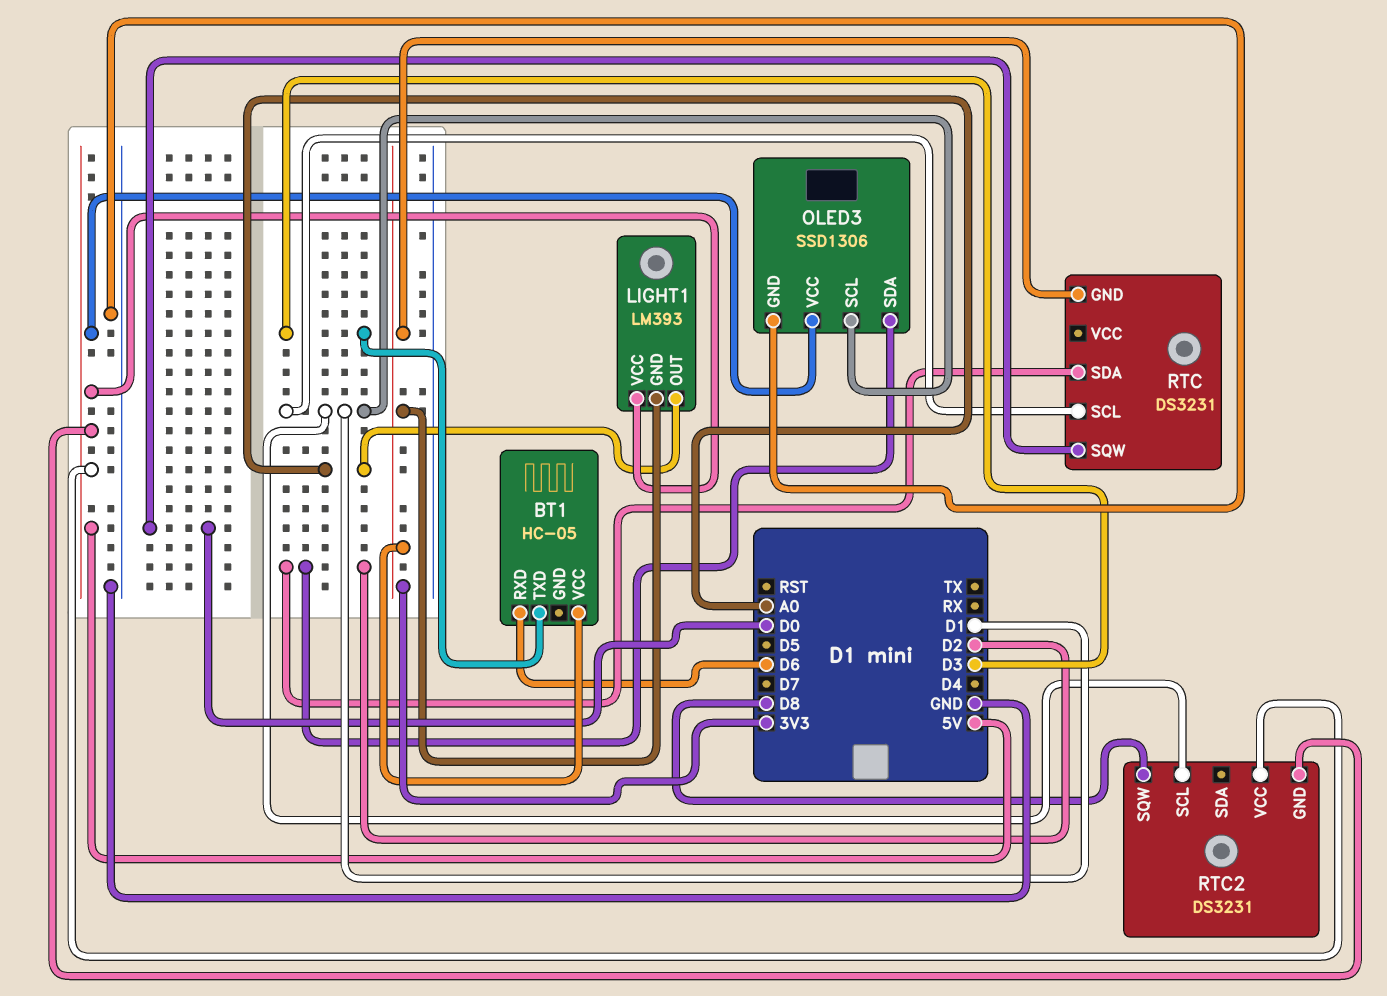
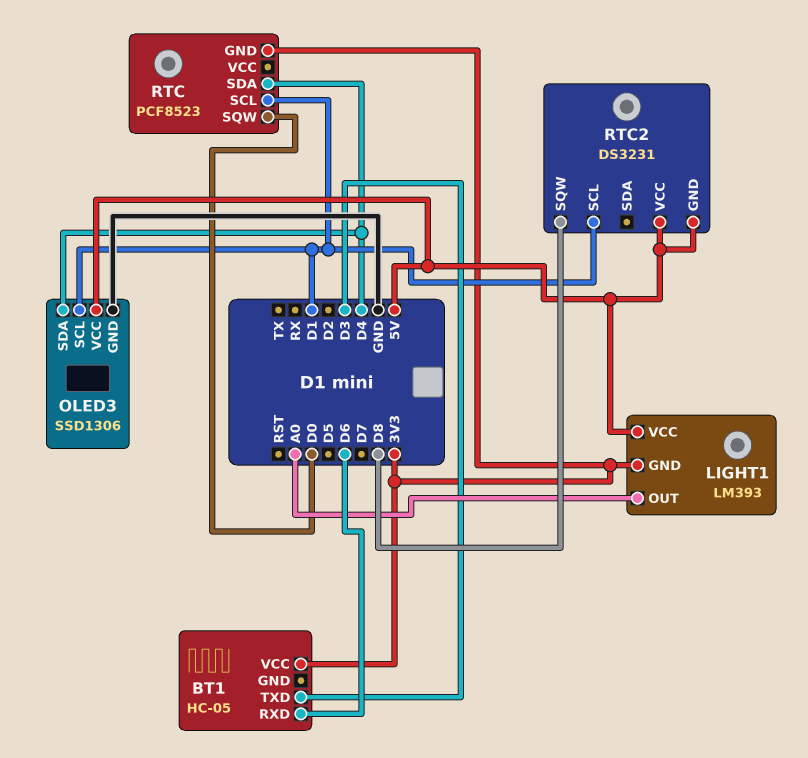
OLED3 pin SDA: D2 -> D4
RTC: DS3231 -> PCF8523
RTC pin SDA: D2 -> D4

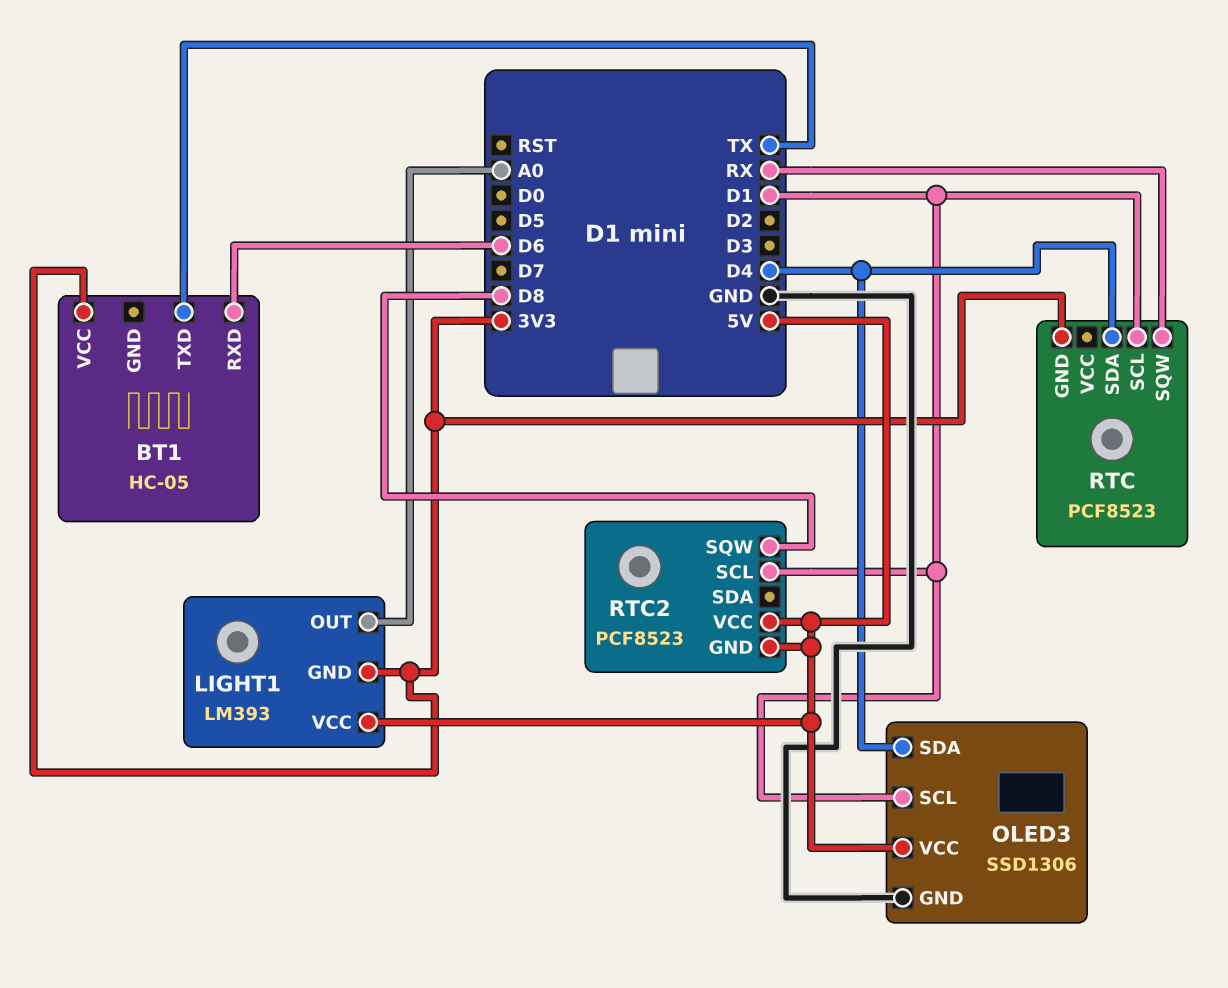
BT1 pin TXD: D3 -> TX
RTC pin SQW: D0 -> RX
RTC2: DS3231 -> PCF8523

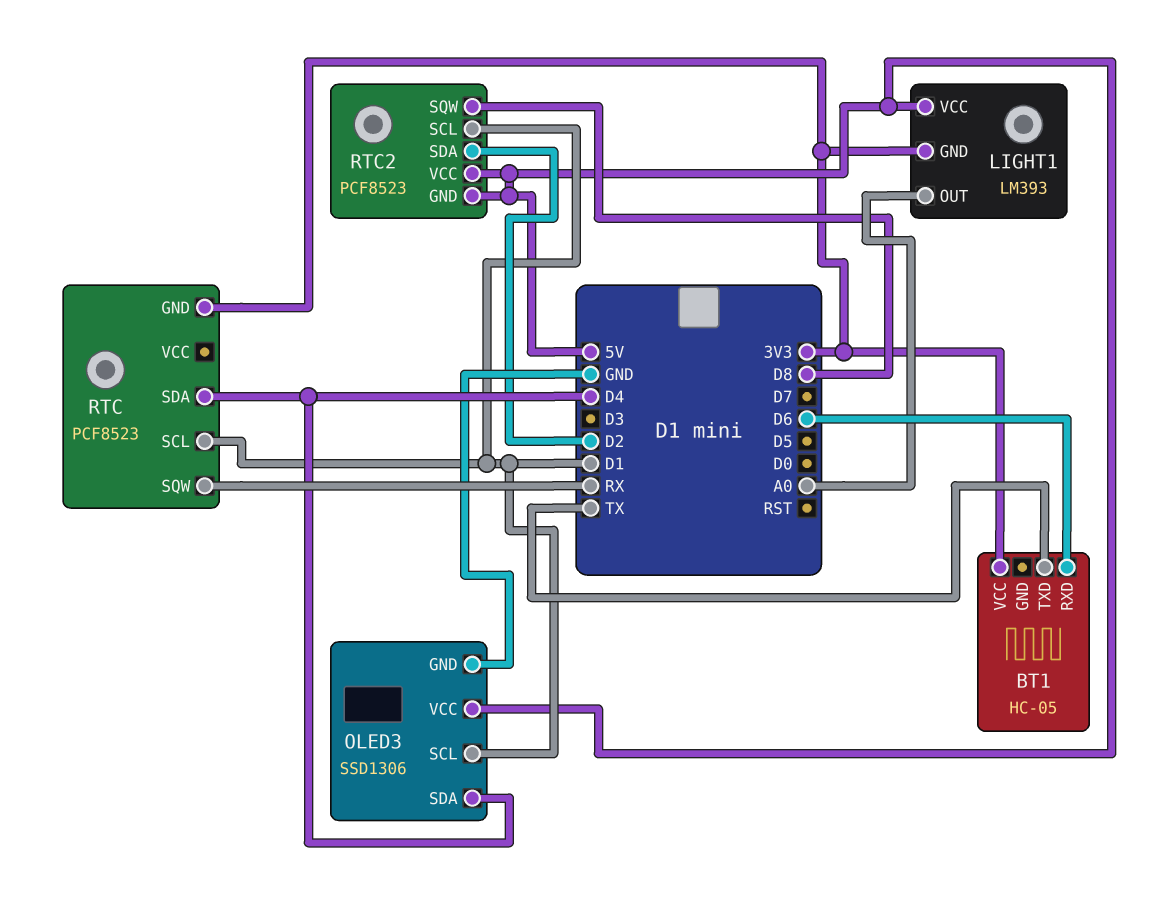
RTC2 pin SDA: none -> D2

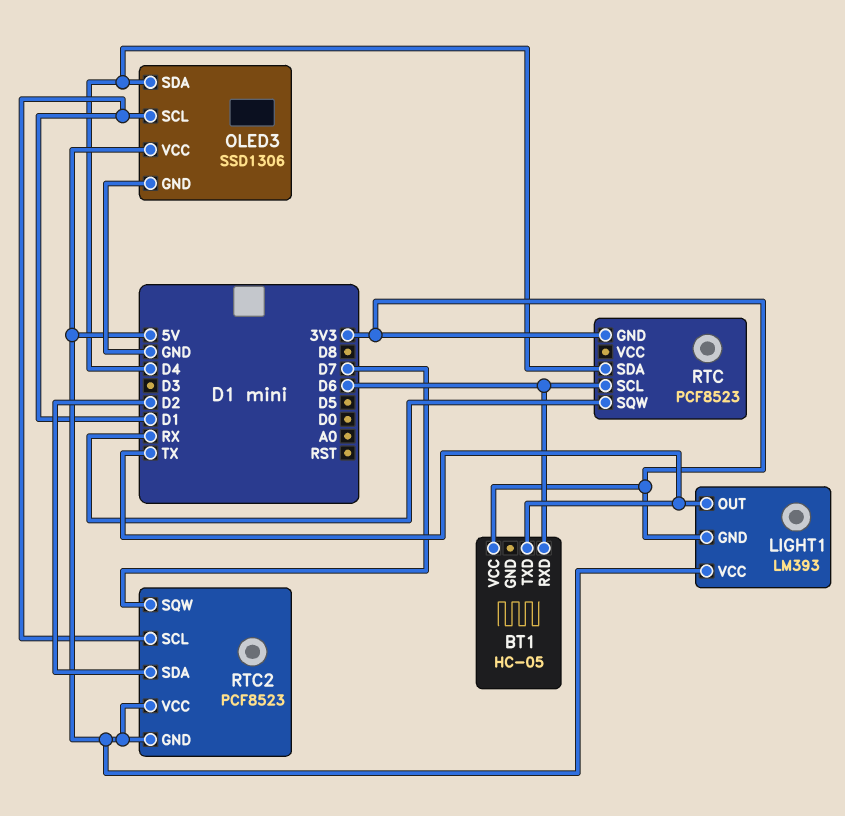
LIGHT1 pin OUT: A0 -> TX
RTC pin SCL: D1 -> D6
RTC2 pin SQW: D8 -> D7

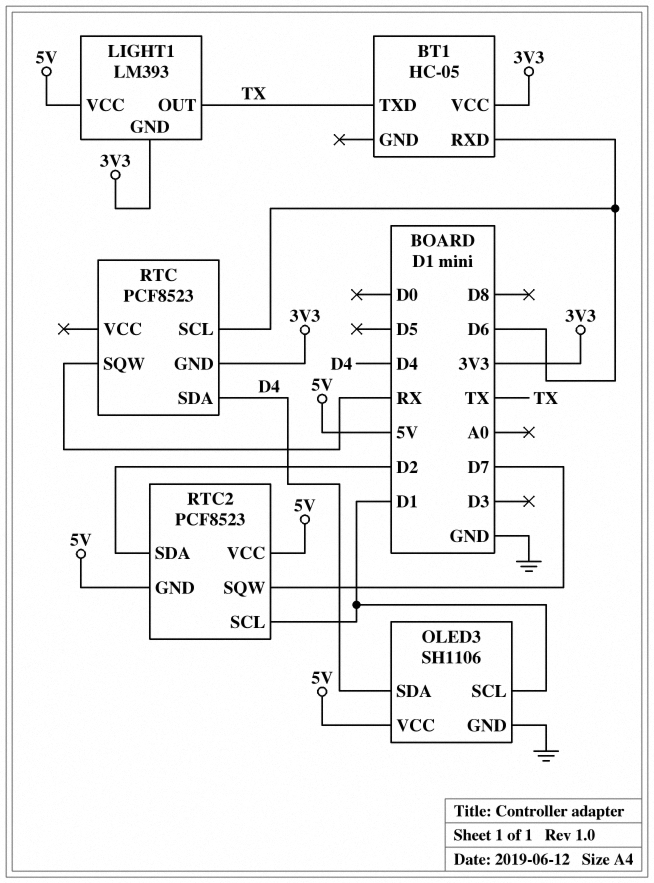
OLED3: SSD1306 -> SH1106

